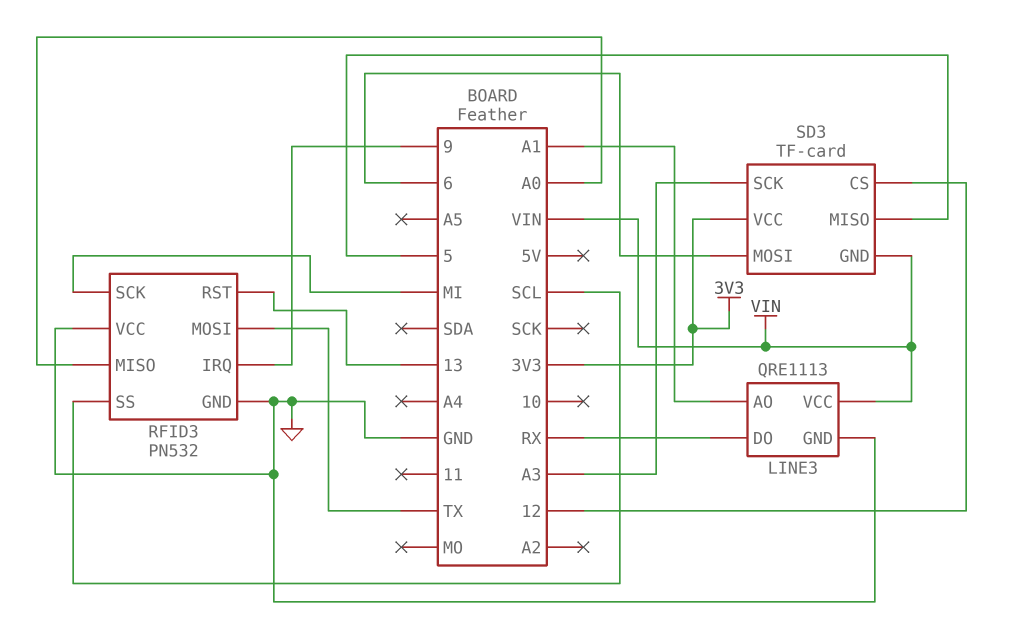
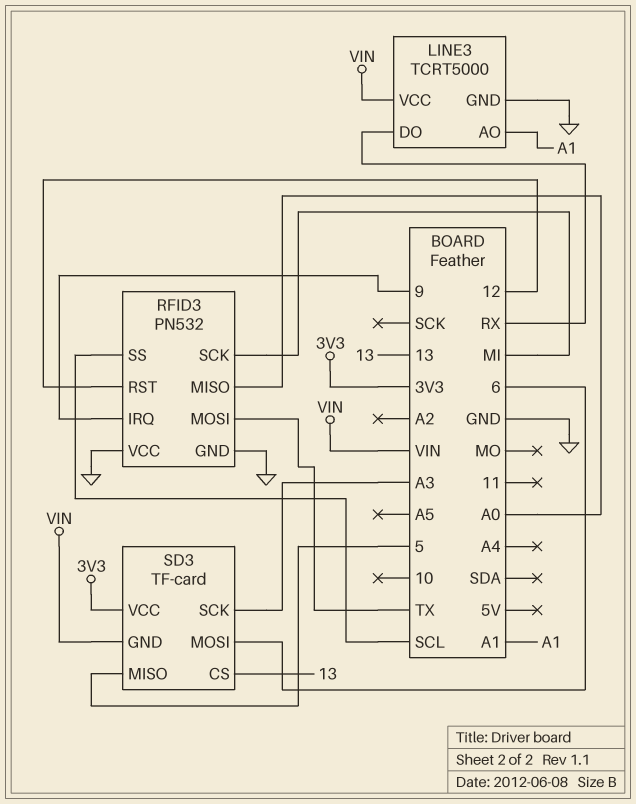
LINE3: QRE1113 -> TCRT5000
RFID3 pin RST: 13 -> 12
SD3 pin CS: 12 -> 13

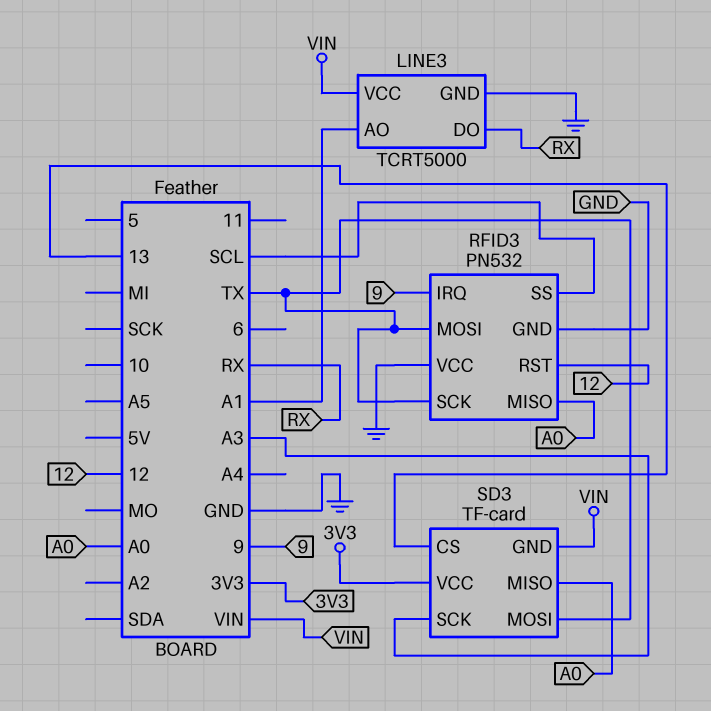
RFID3 pin SCK: MI -> TX
SD3 pin MISO: 5 -> A0
SD3 pin MOSI: 6 -> TX

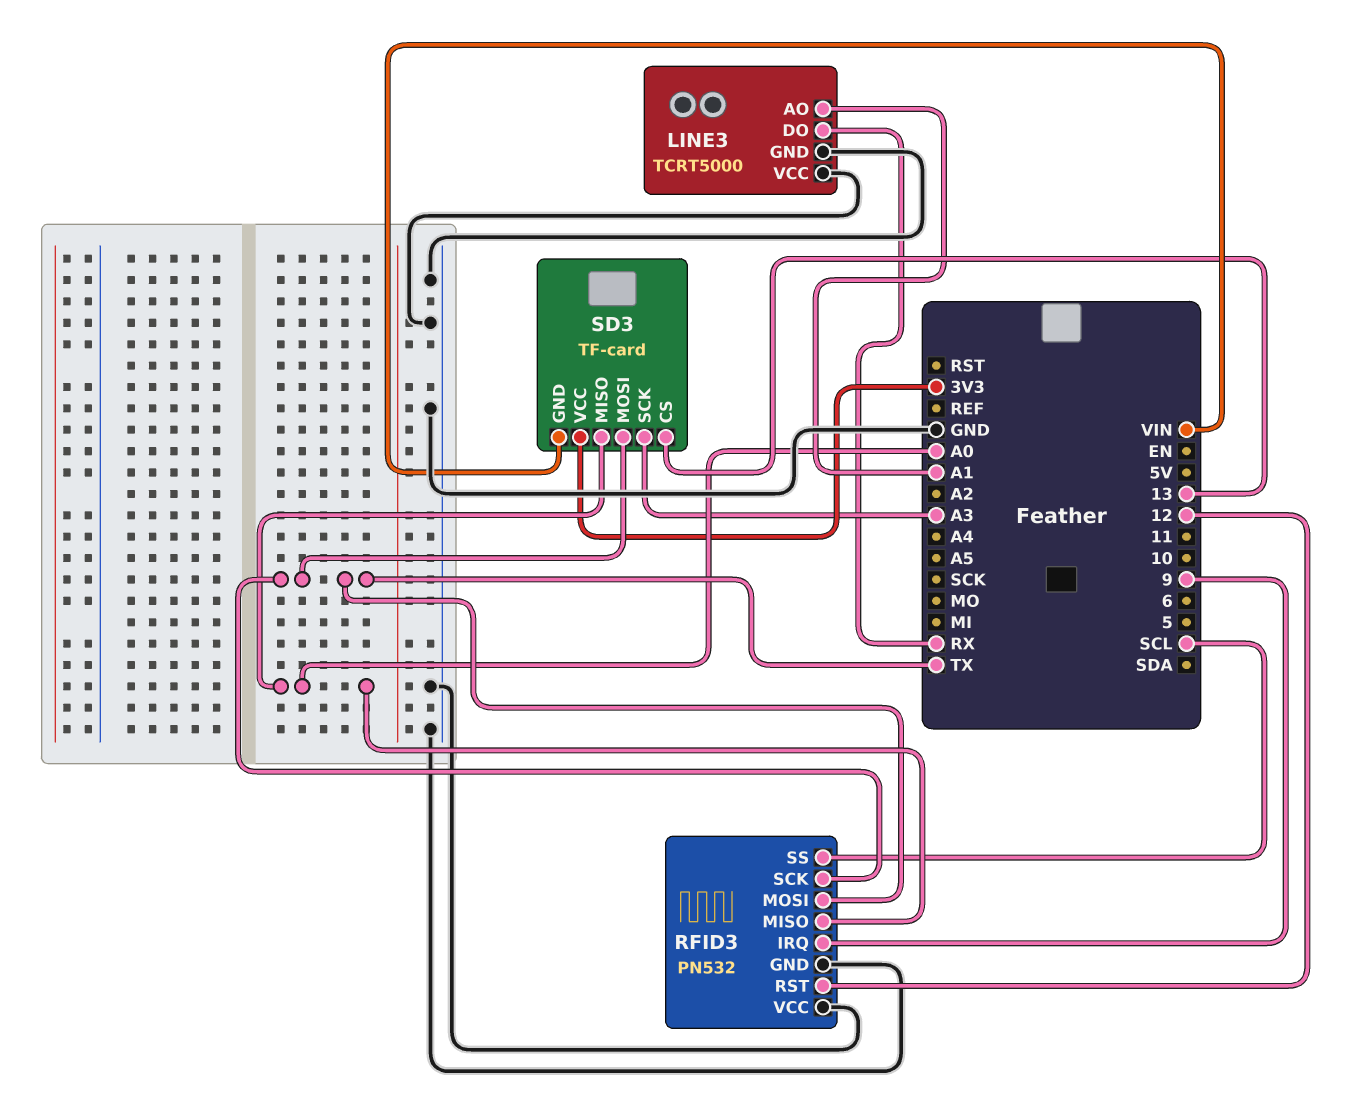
LINE3 pin VCC: VIN -> GND

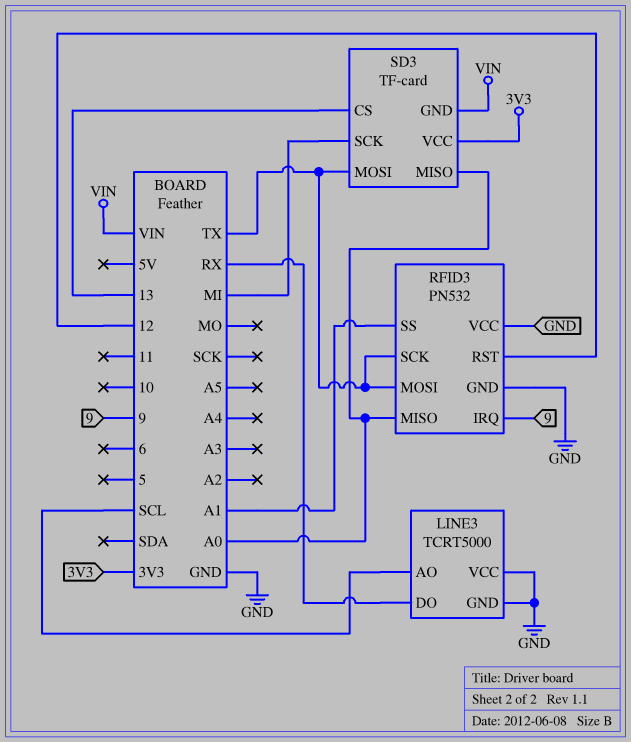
LINE3 pin AO: A1 -> SCL
RFID3 pin SS: SCL -> A1
SD3 pin SCK: A3 -> MI

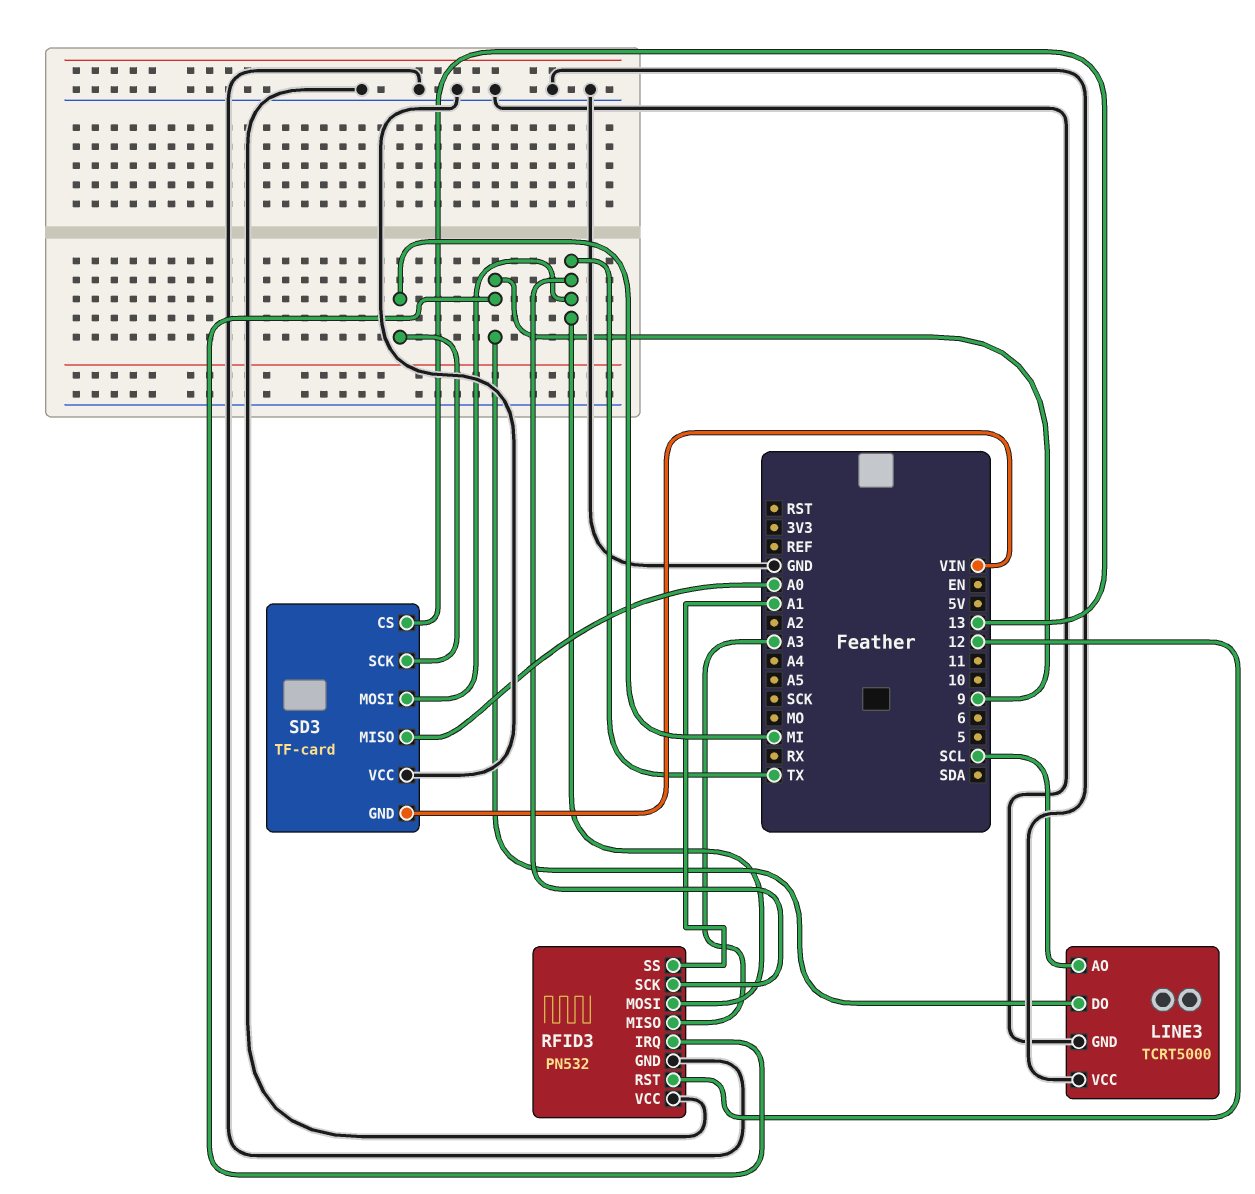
LINE3 pin DO: RX -> 9
RFID3 pin MISO: A0 -> A3
SD3 pin VCC: 3V3 -> GND

